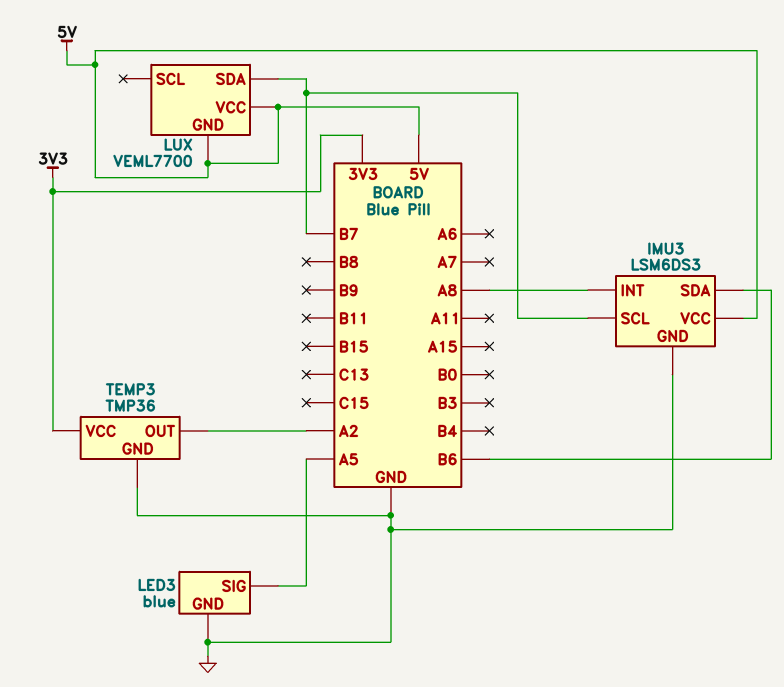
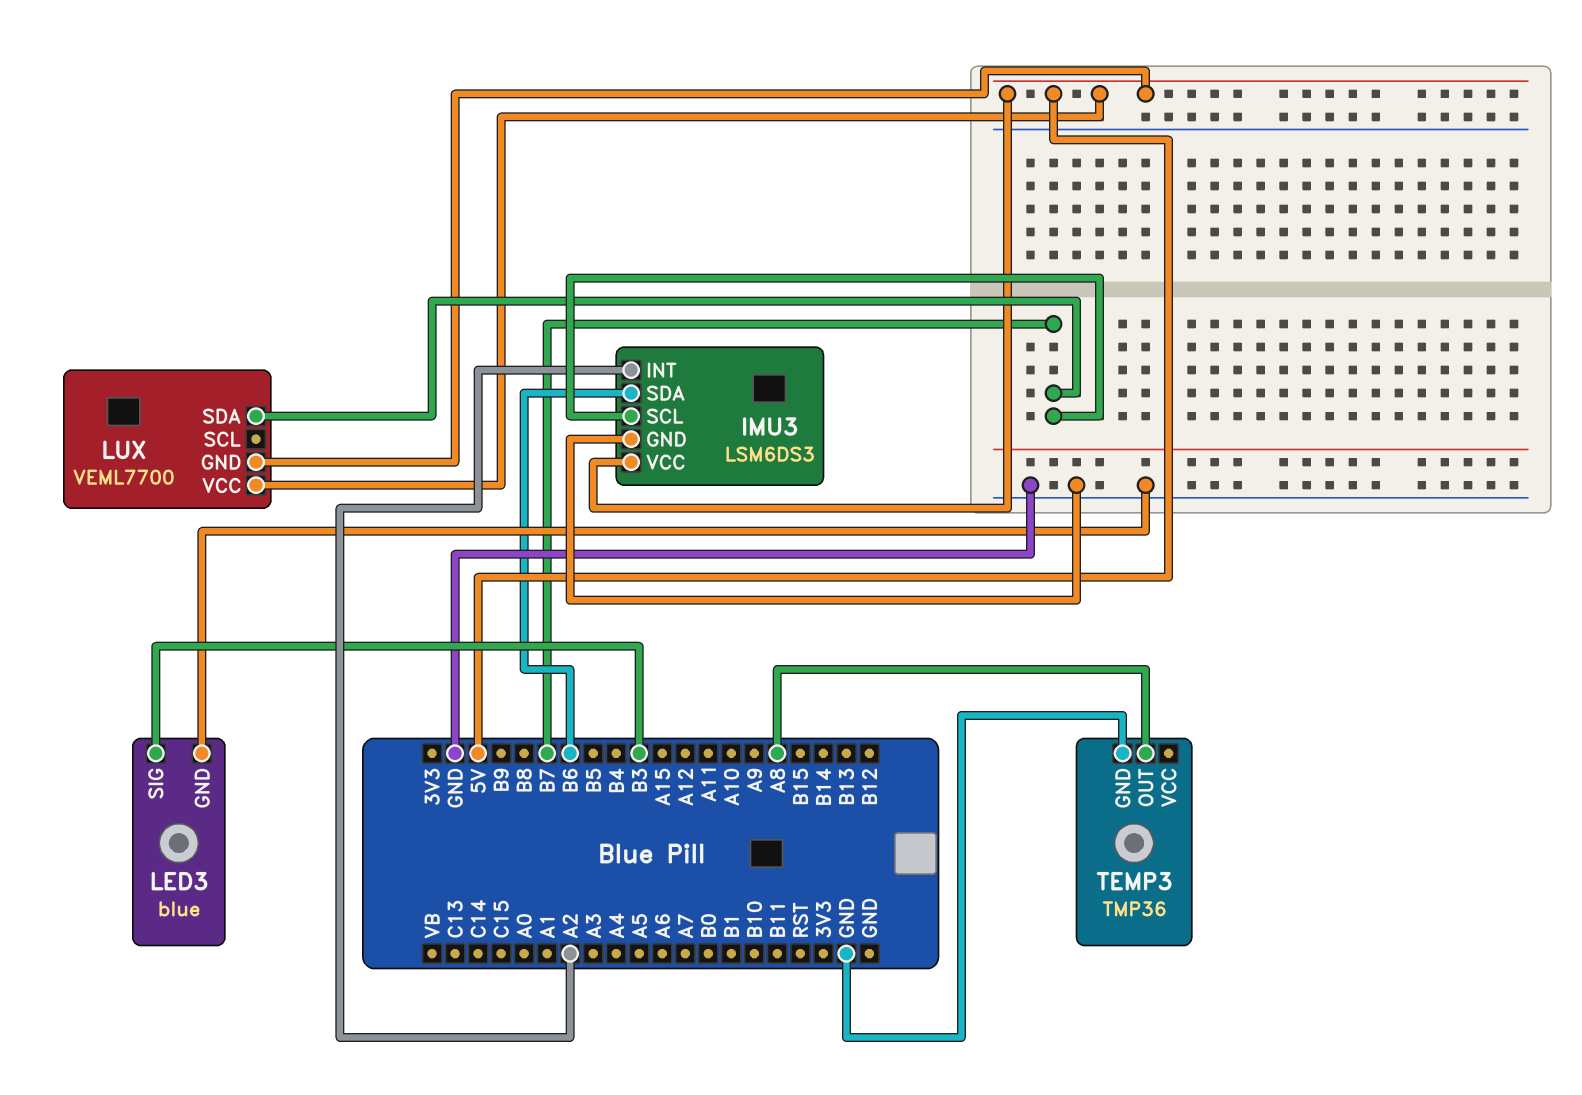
IMU3 pin INT: A8 -> A2
LED3 pin SIG: A5 -> B3
TEMP3 pin OUT: A2 -> A8
TEMP3 pin VCC: 3V3 -> none

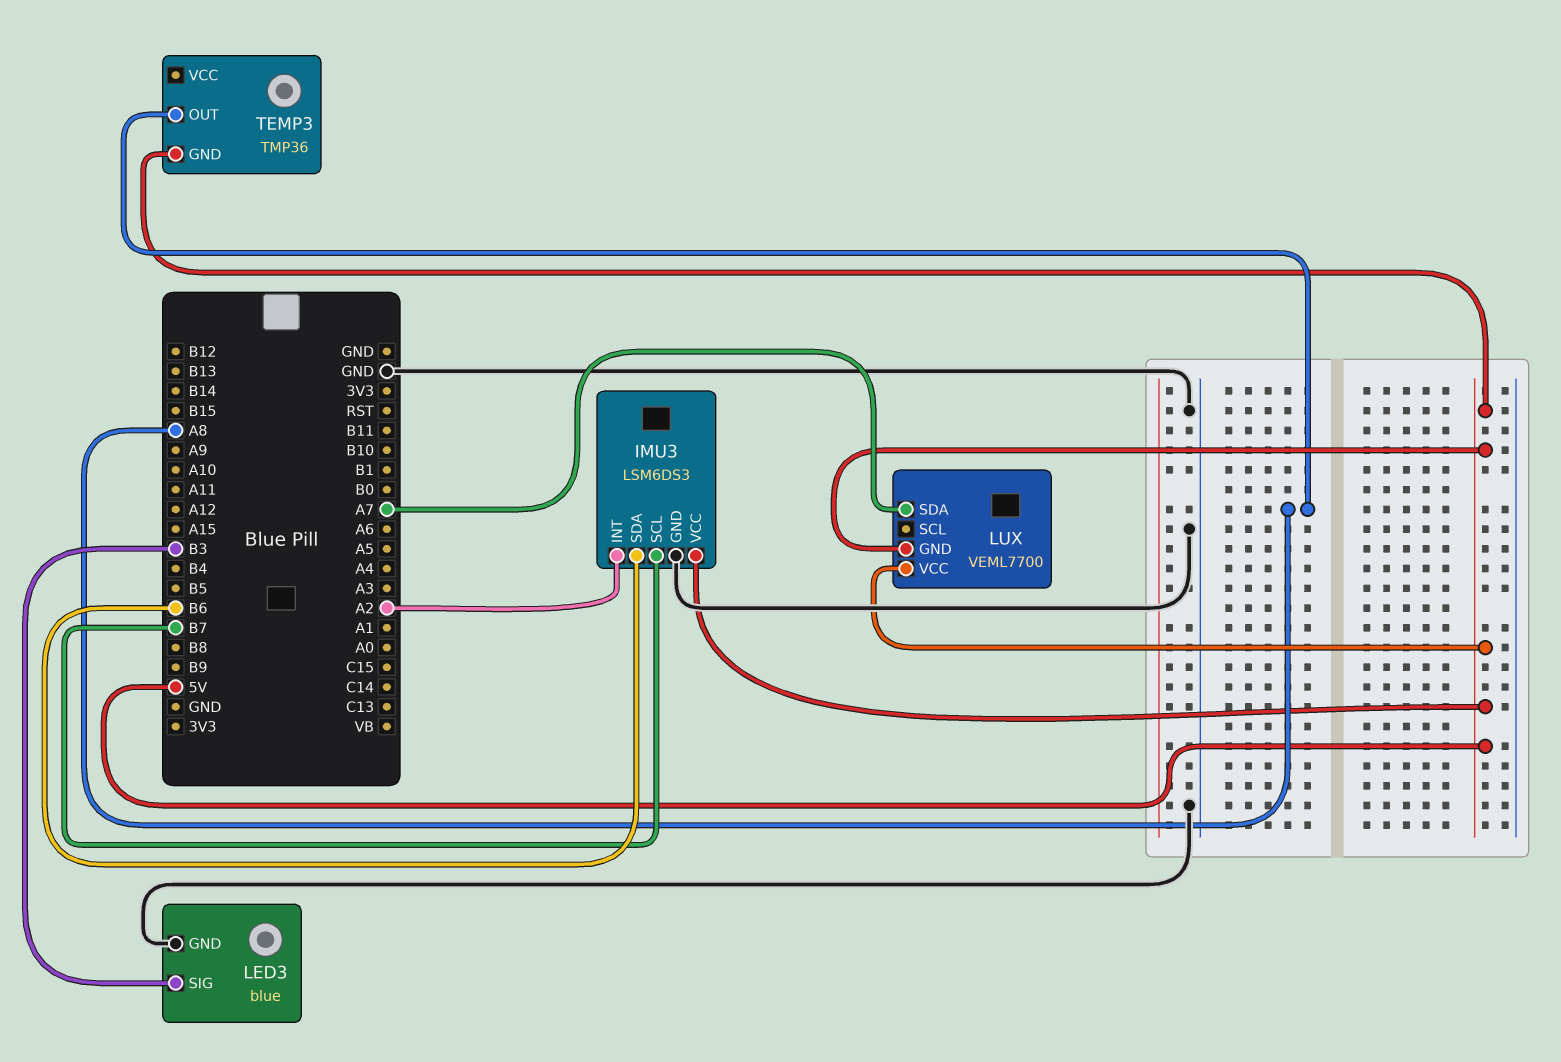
LUX pin SDA: B7 -> A7
TEMP3 pin GND: GND -> 5V

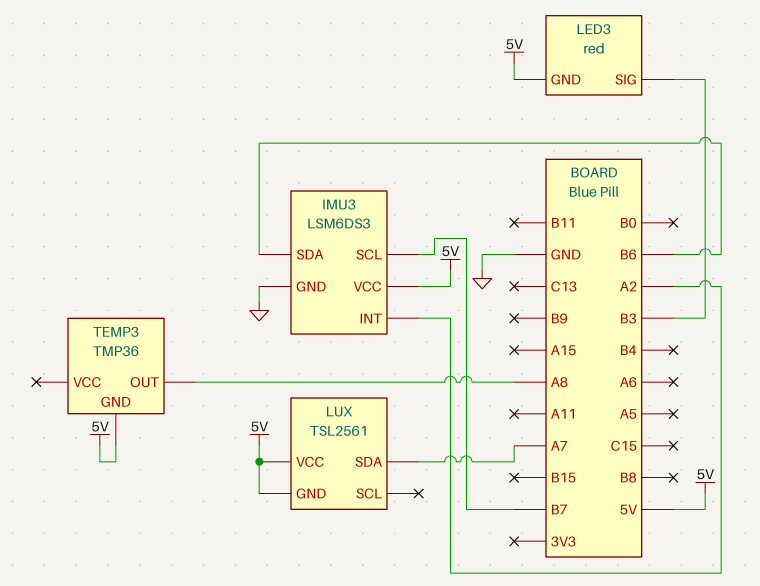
LED3: blue -> red
LED3 pin GND: GND -> 5V
LUX: VEML7700 -> TSL2561

